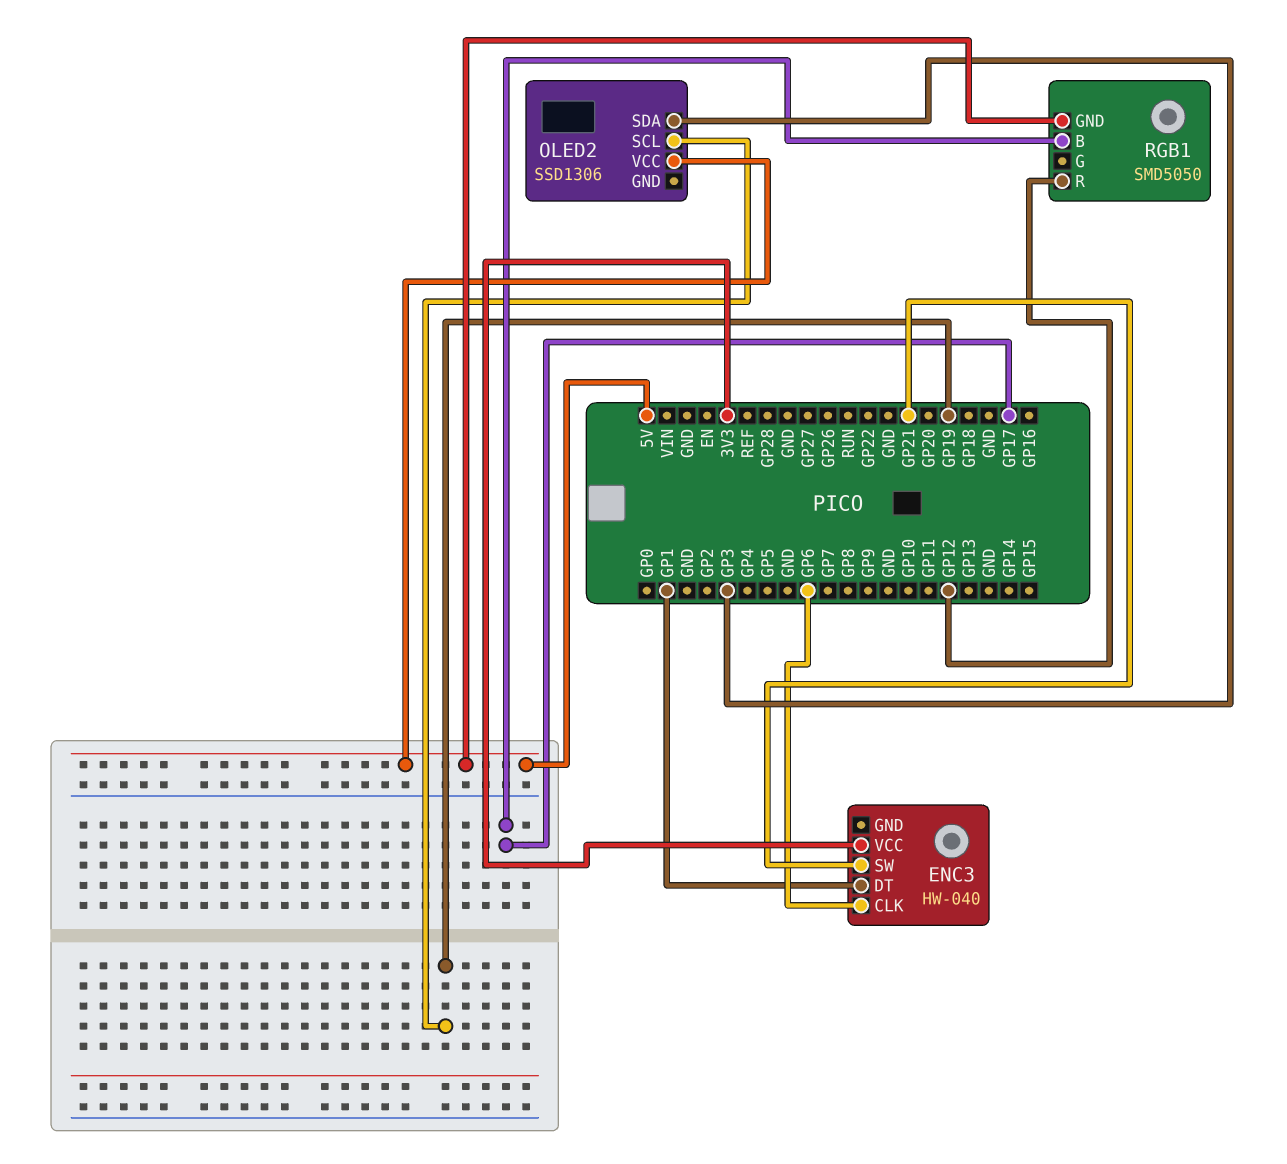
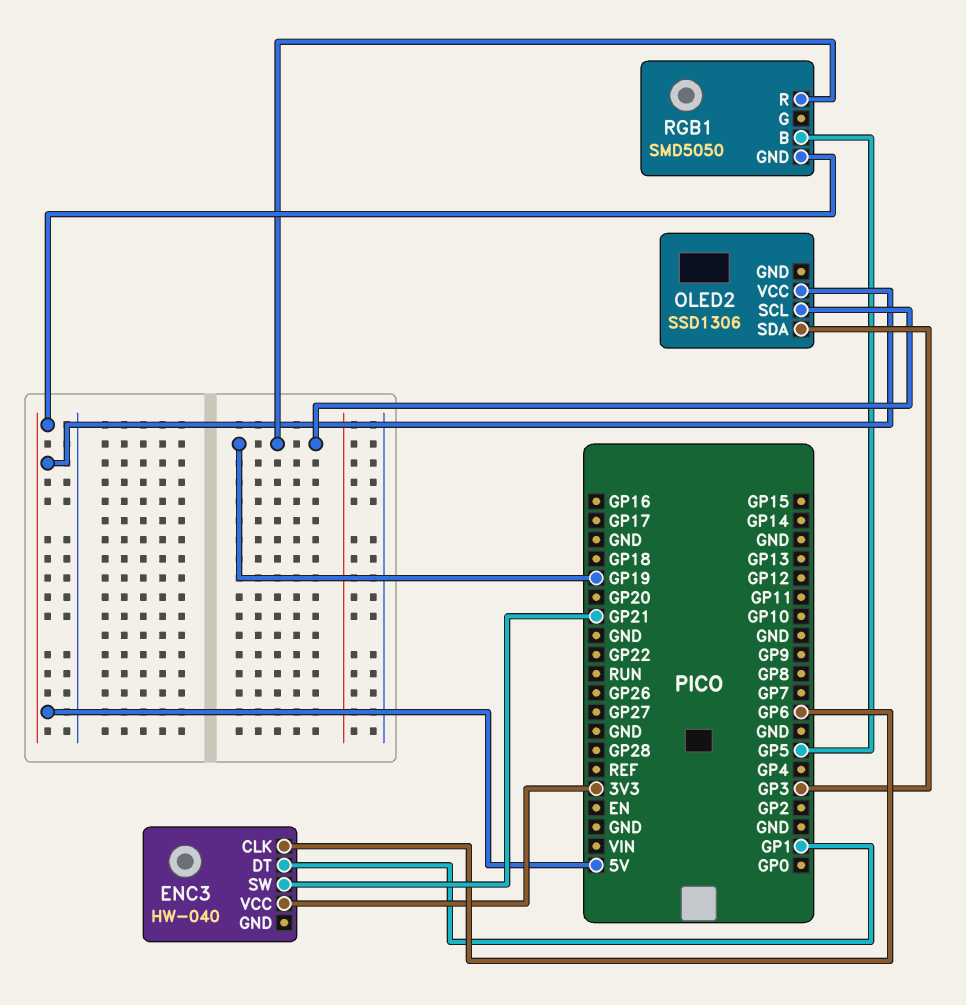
RGB1 pin B: GP17 -> GP5
RGB1 pin R: GP12 -> GP19

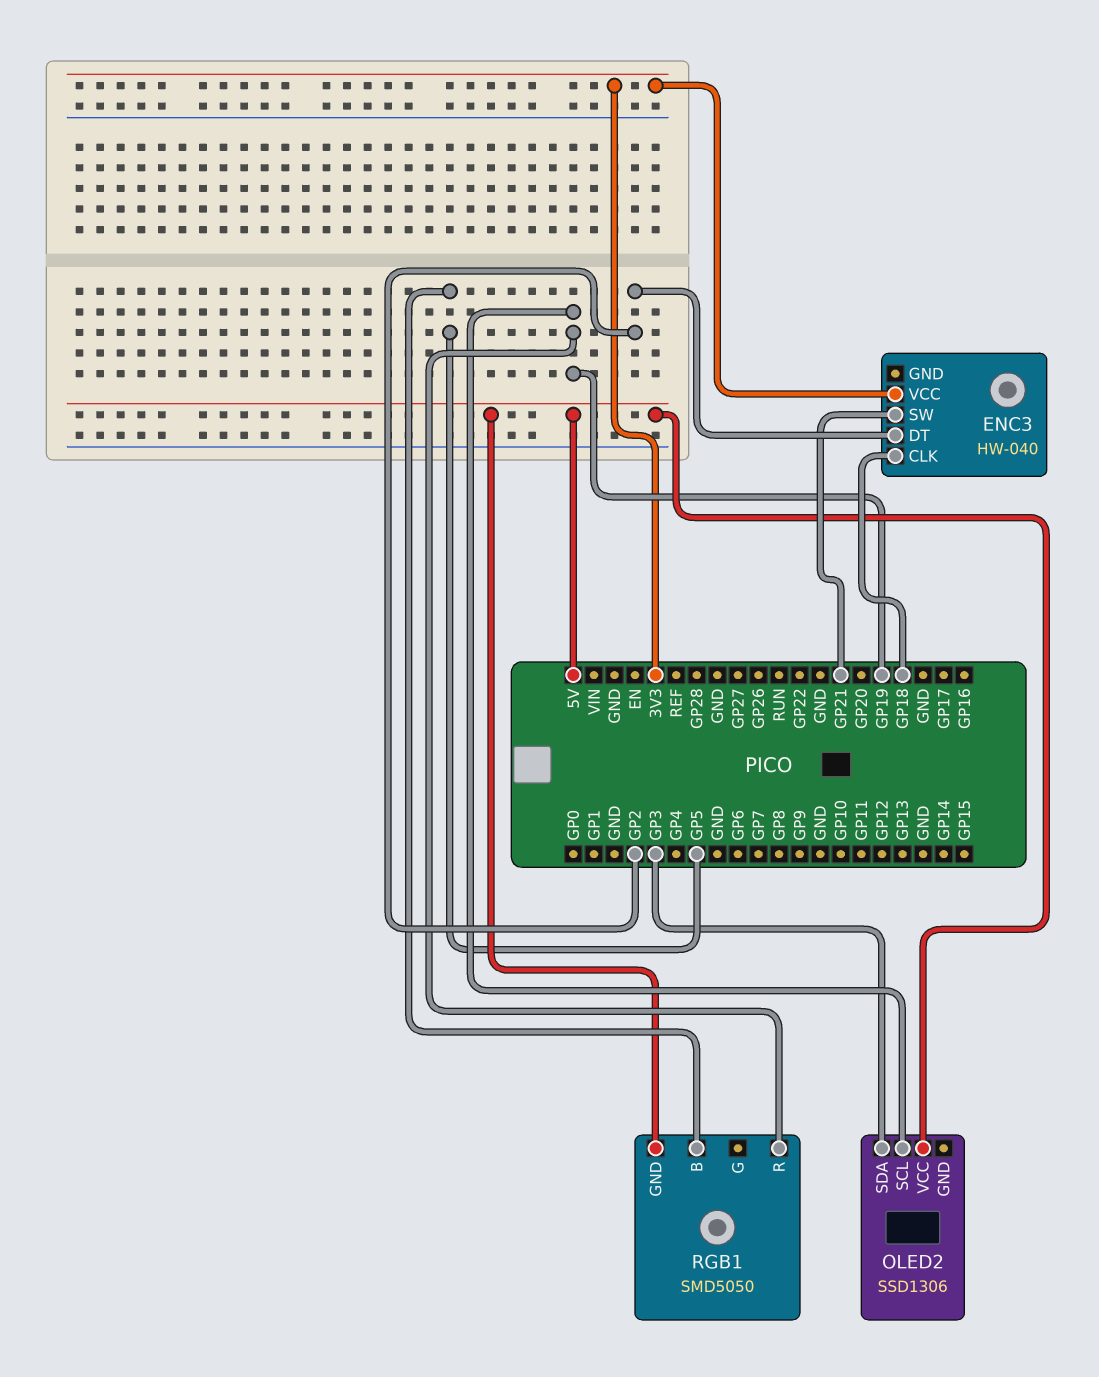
ENC3 pin CLK: GP6 -> GP18
ENC3 pin DT: GP1 -> GP2

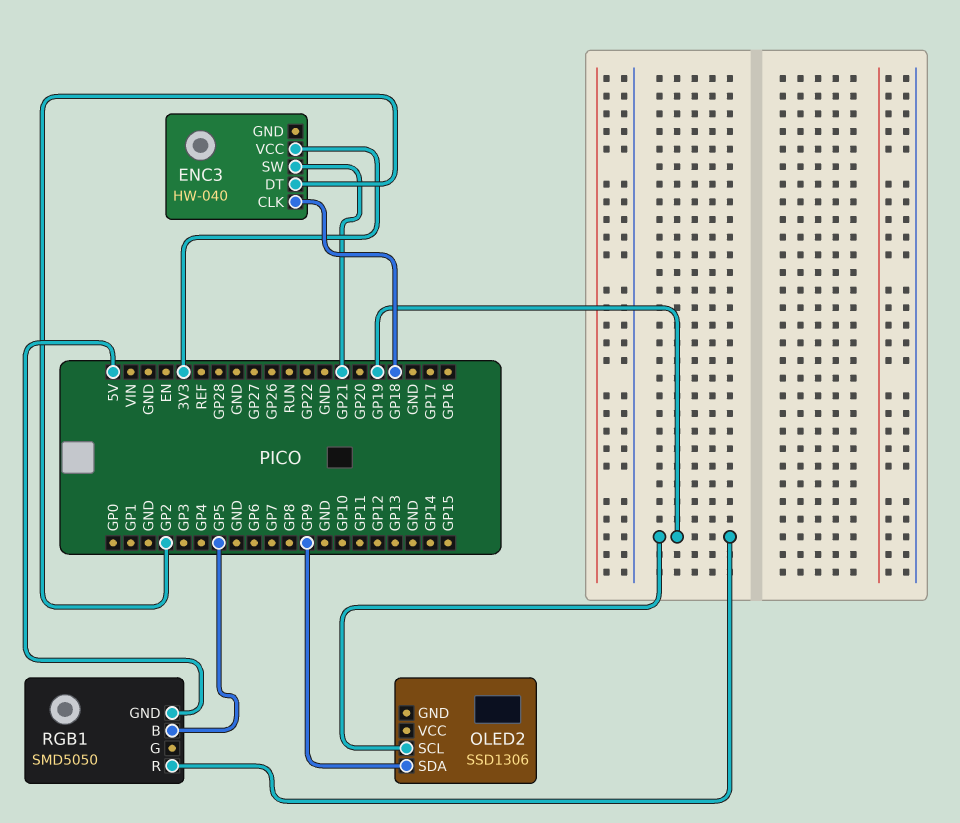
OLED2 pin SDA: GP3 -> GP9
OLED2 pin VCC: 5V -> none

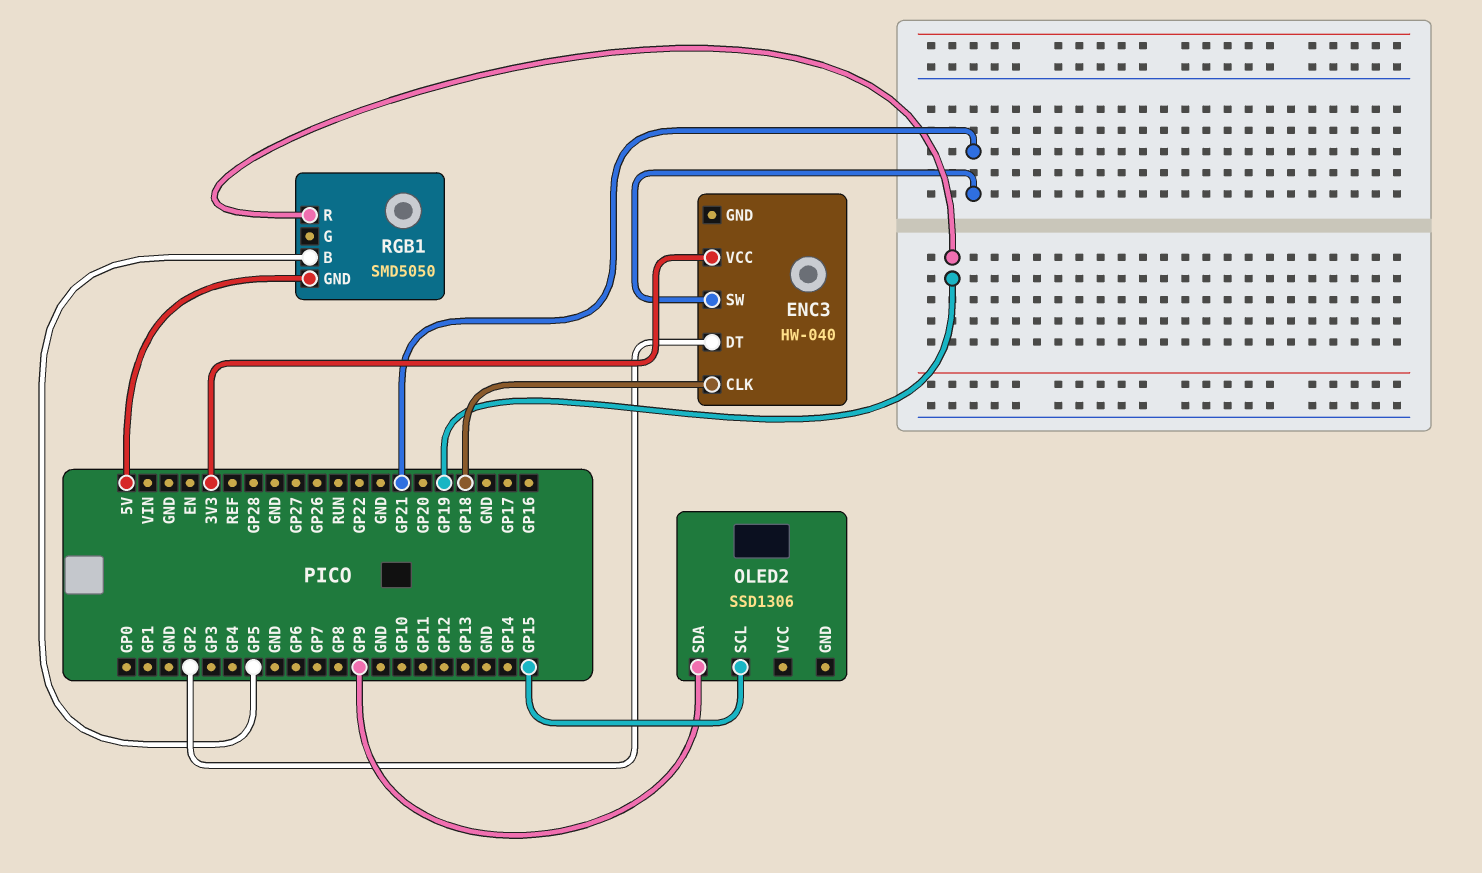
OLED2 pin SCL: GP19 -> GP15

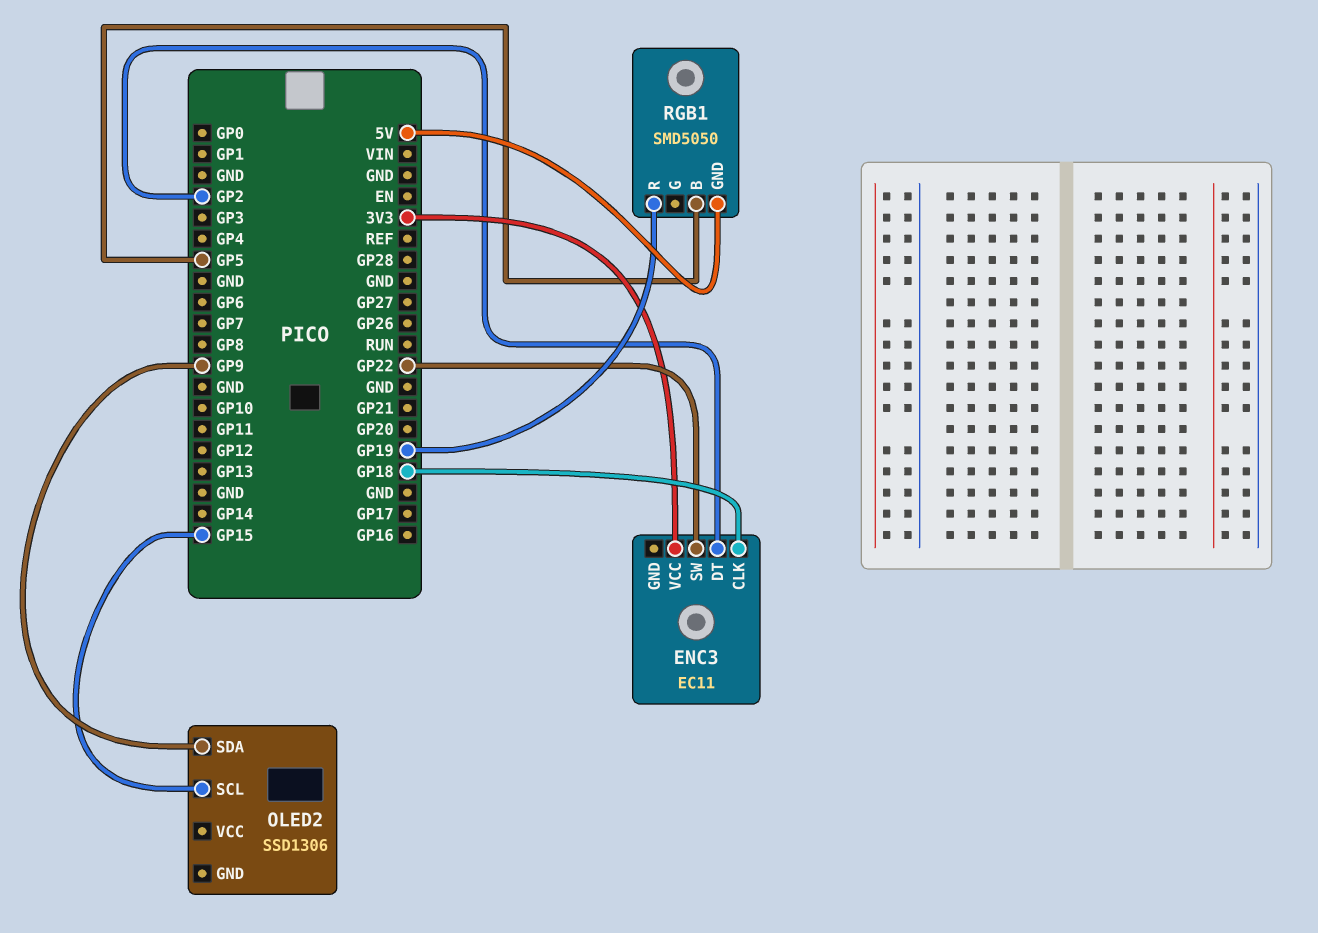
ENC3: HW-040 -> EC11
ENC3 pin SW: GP21 -> GP22

